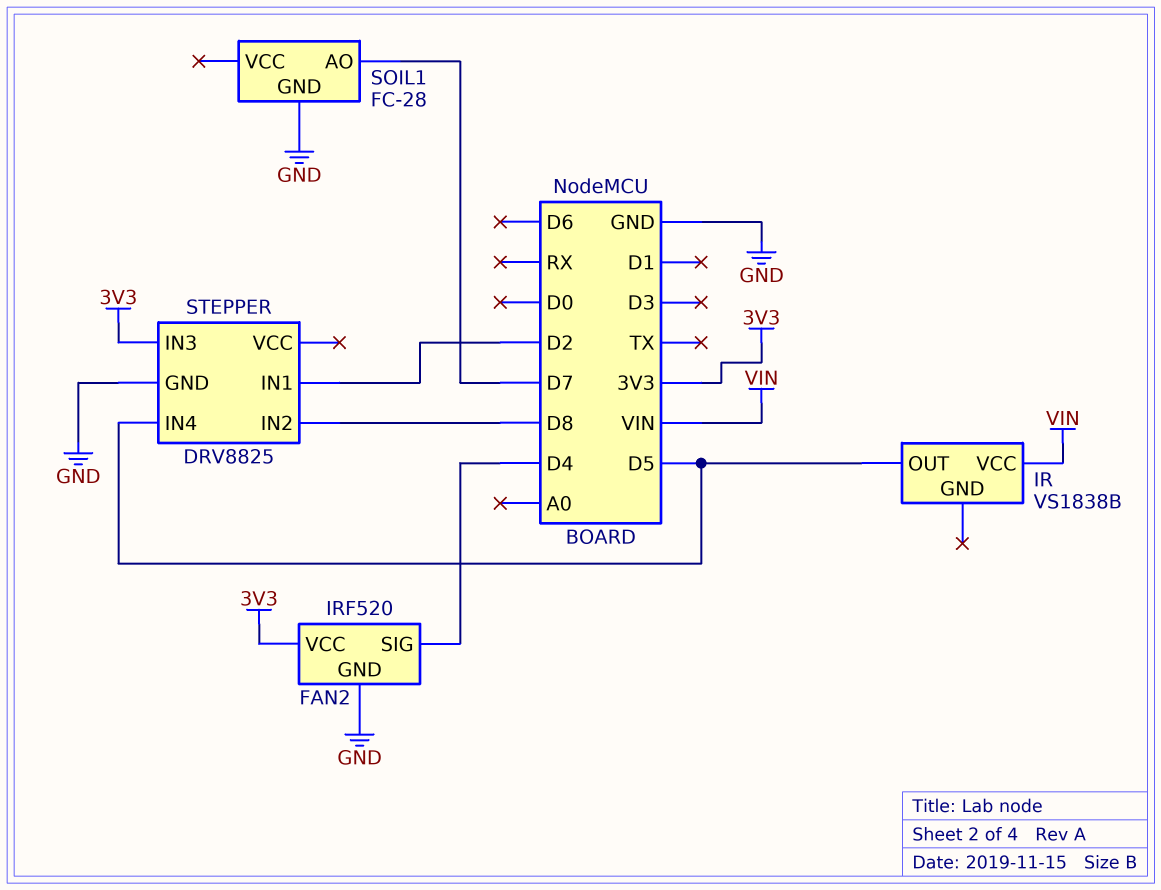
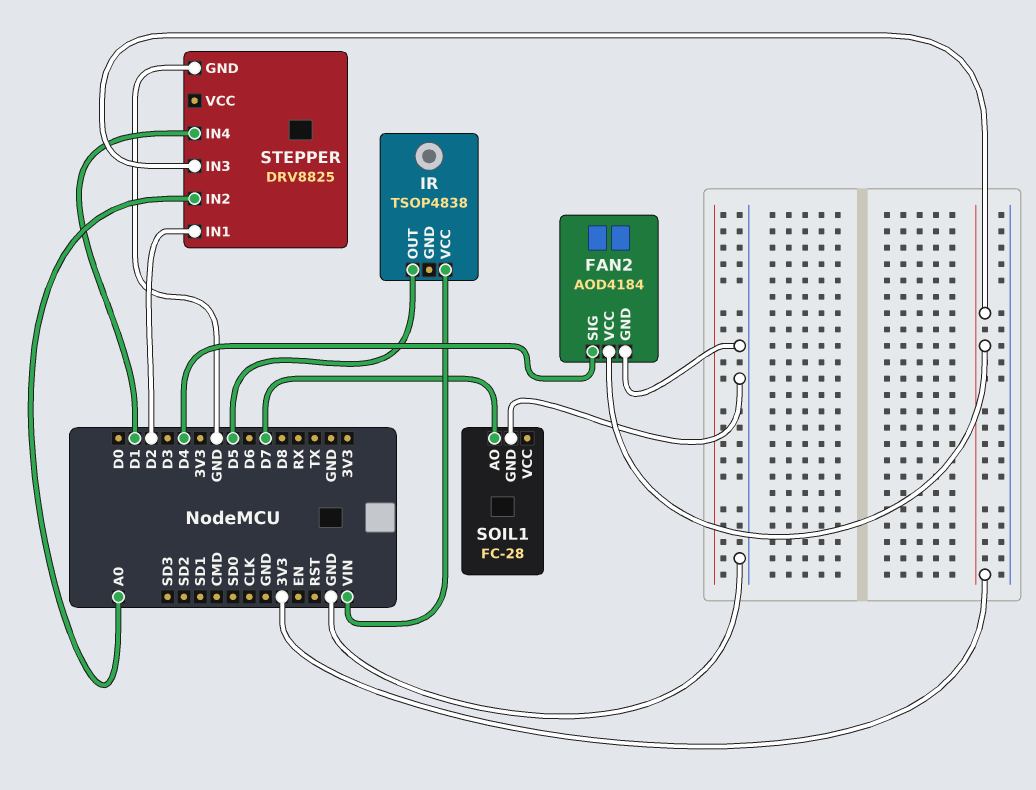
FAN2: IRF520 -> AOD4184
IR: VS1838B -> TSOP4838
STEPPER pin IN2: D8 -> A0
STEPPER pin IN4: D5 -> D1

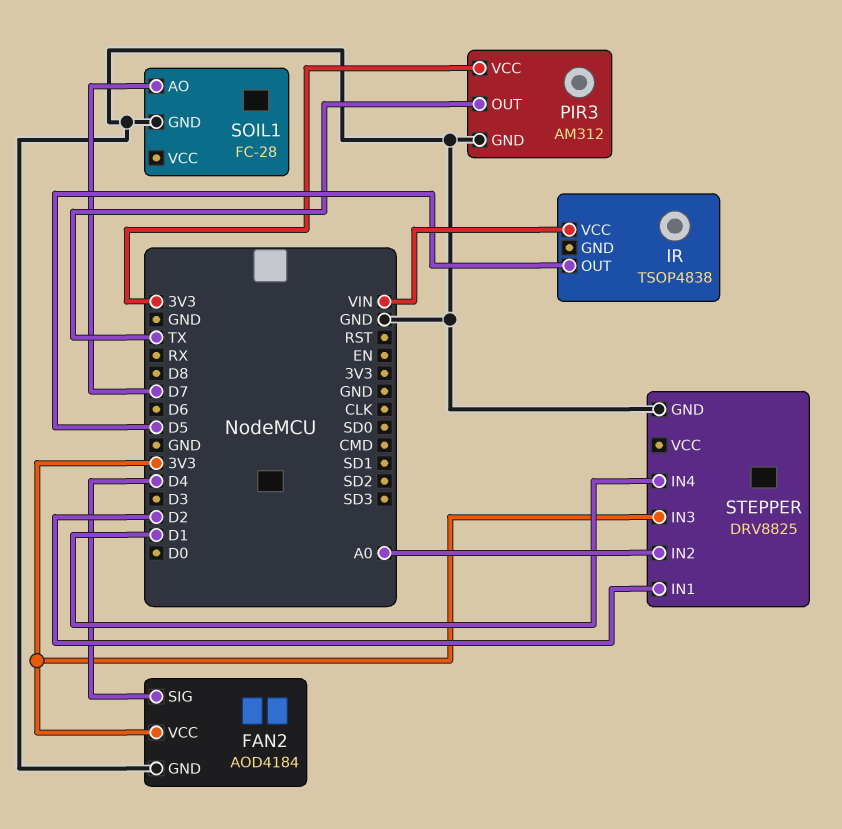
PIR3: none -> AM312
PIR3 pin GND: none -> GND
PIR3 pin OUT: none -> TX
PIR3 pin VCC: none -> 3V3

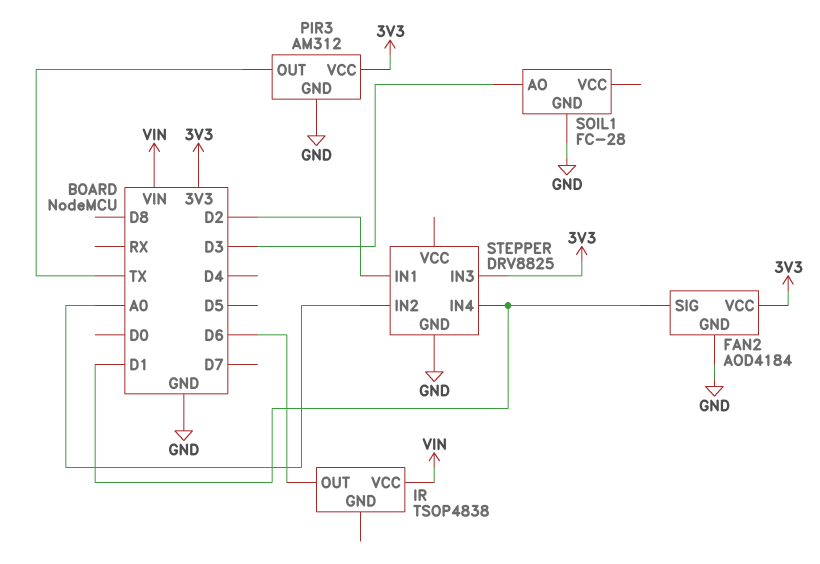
FAN2 pin SIG: D4 -> D1
IR pin OUT: D5 -> D6
SOIL1 pin AO: D7 -> D3

